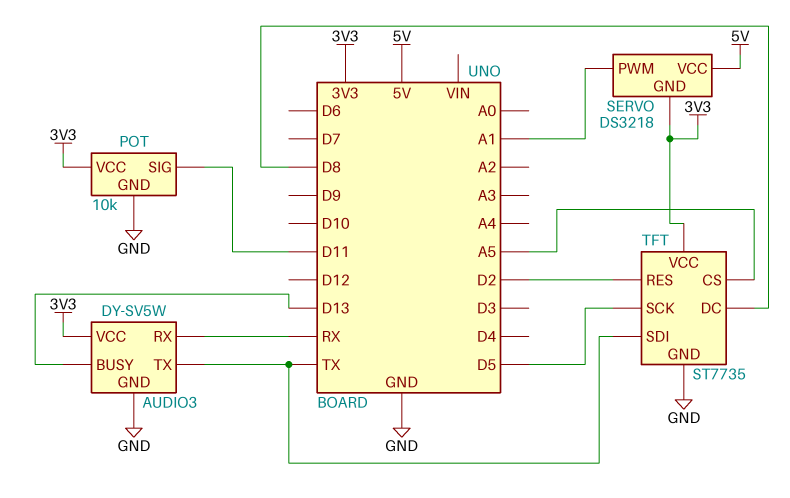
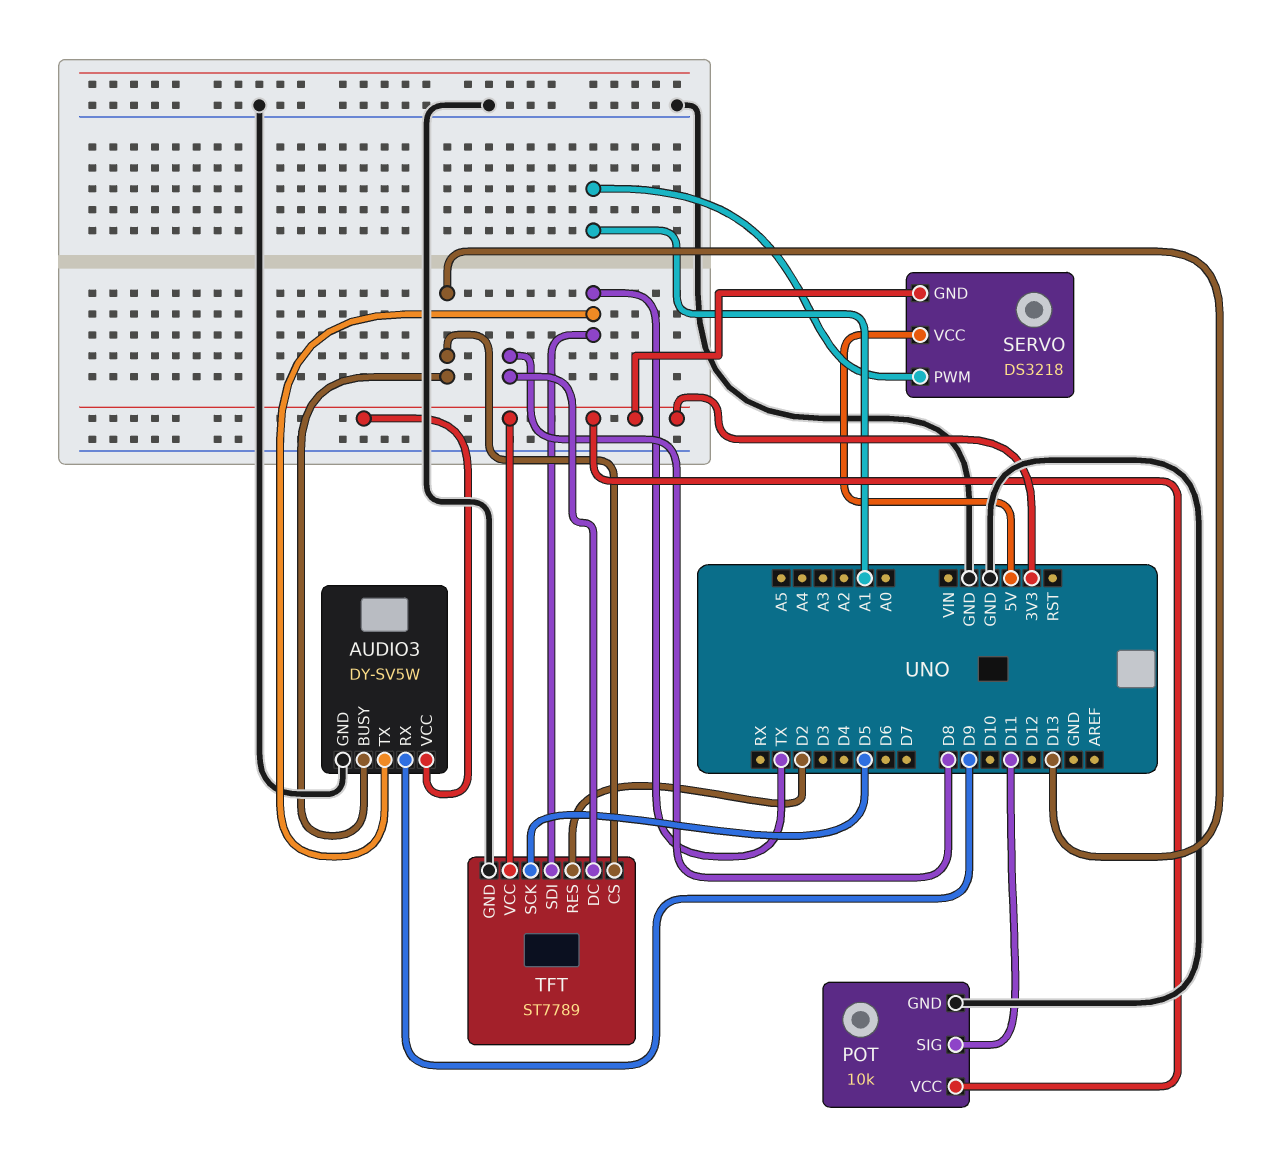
AUDIO3 pin RX: RX -> D9
TFT: ST7735 -> ST7789
TFT pin CS: A5 -> D13

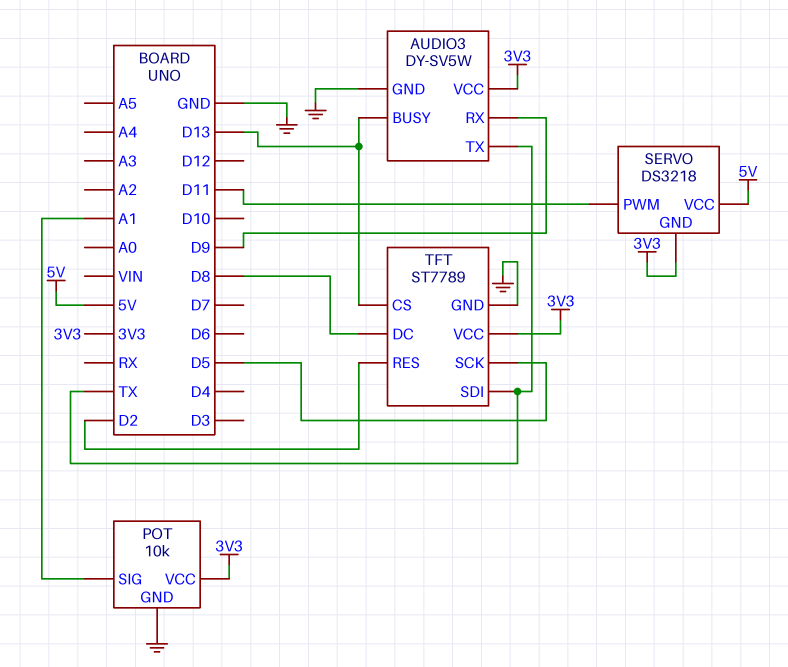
POT pin SIG: D11 -> A1
SERVO pin PWM: A1 -> D11

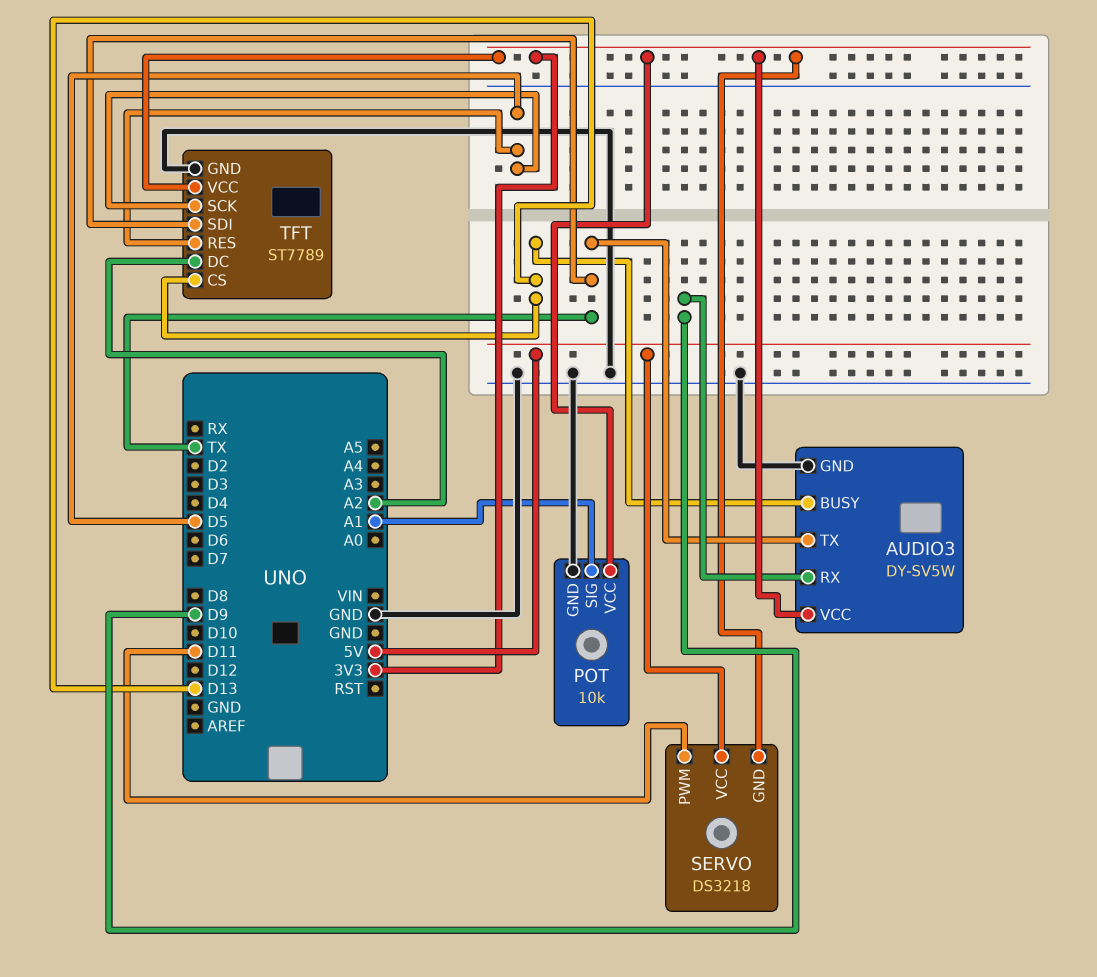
TFT pin DC: D8 -> A2
TFT pin RES: D2 -> D5

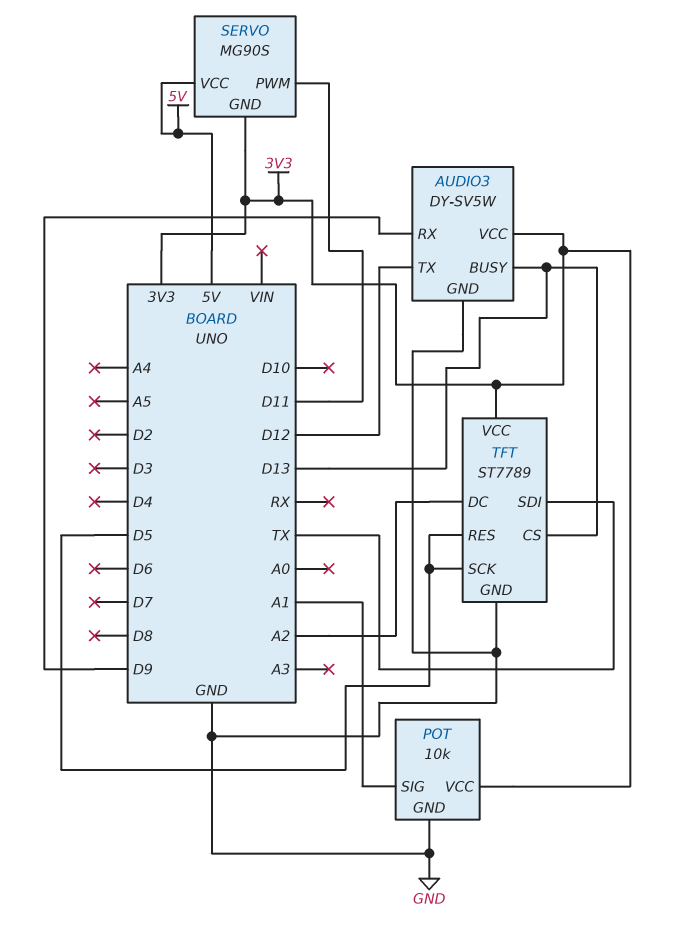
AUDIO3 pin TX: TX -> D12
SERVO: DS3218 -> MG90S

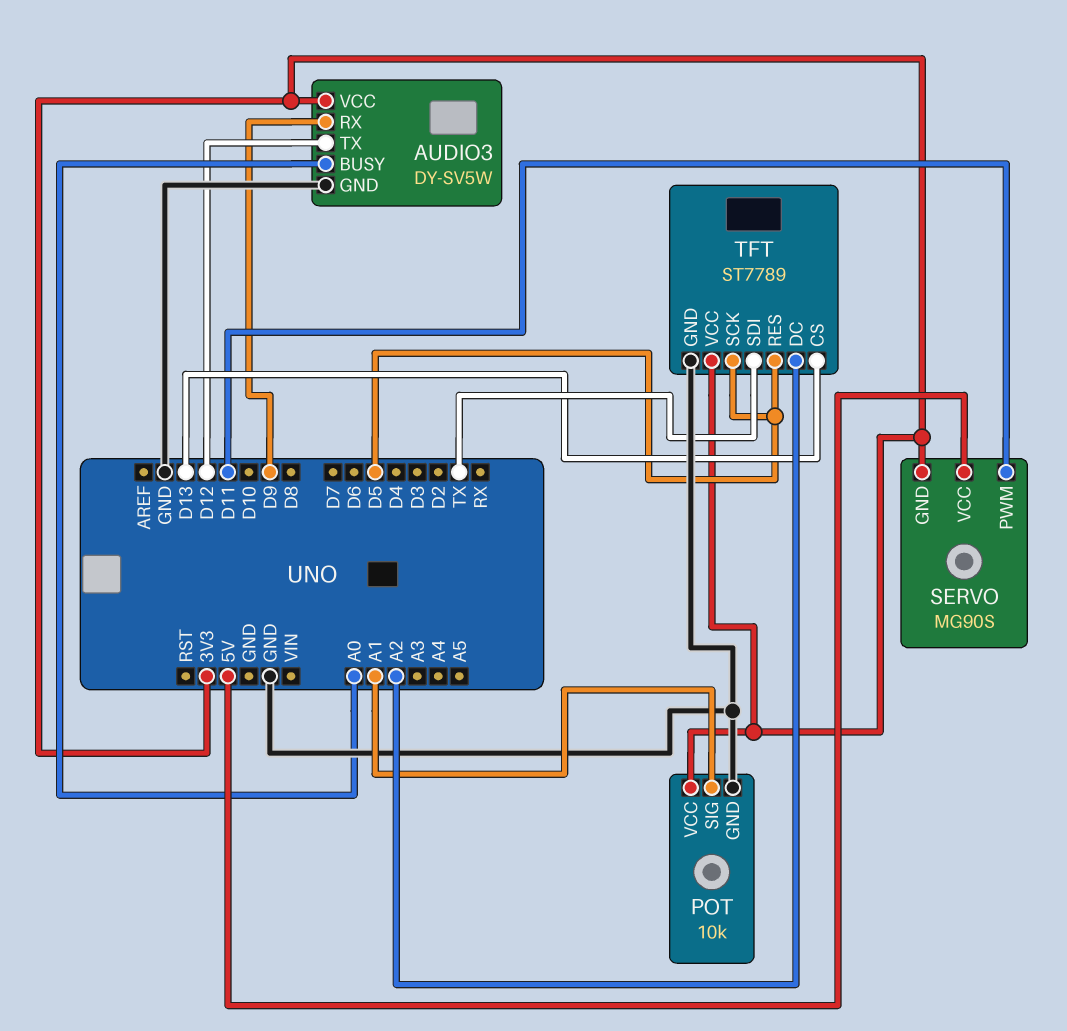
AUDIO3 pin BUSY: D13 -> A0

